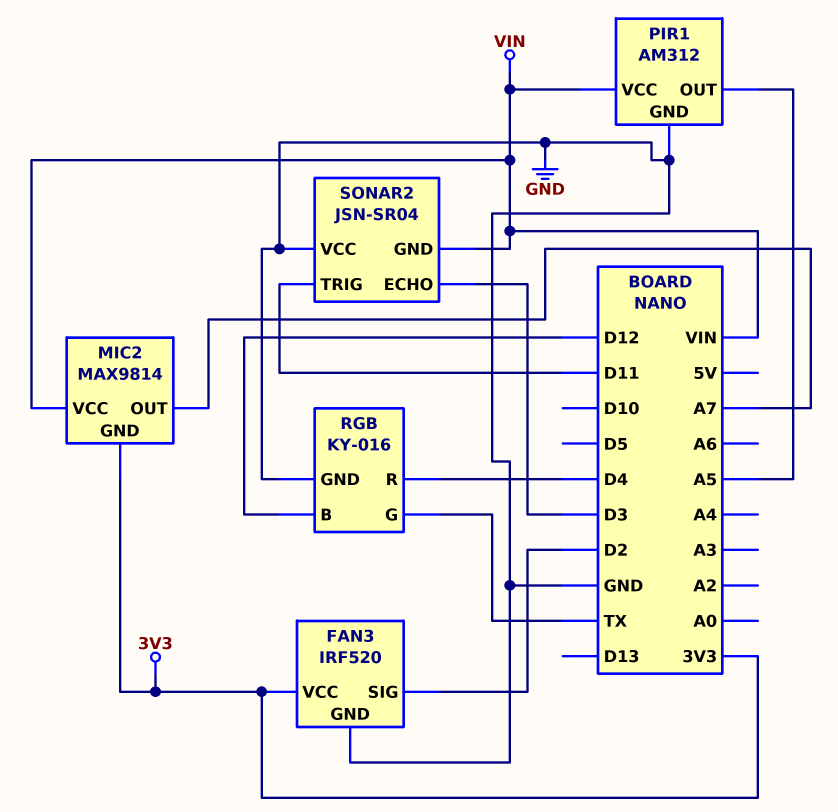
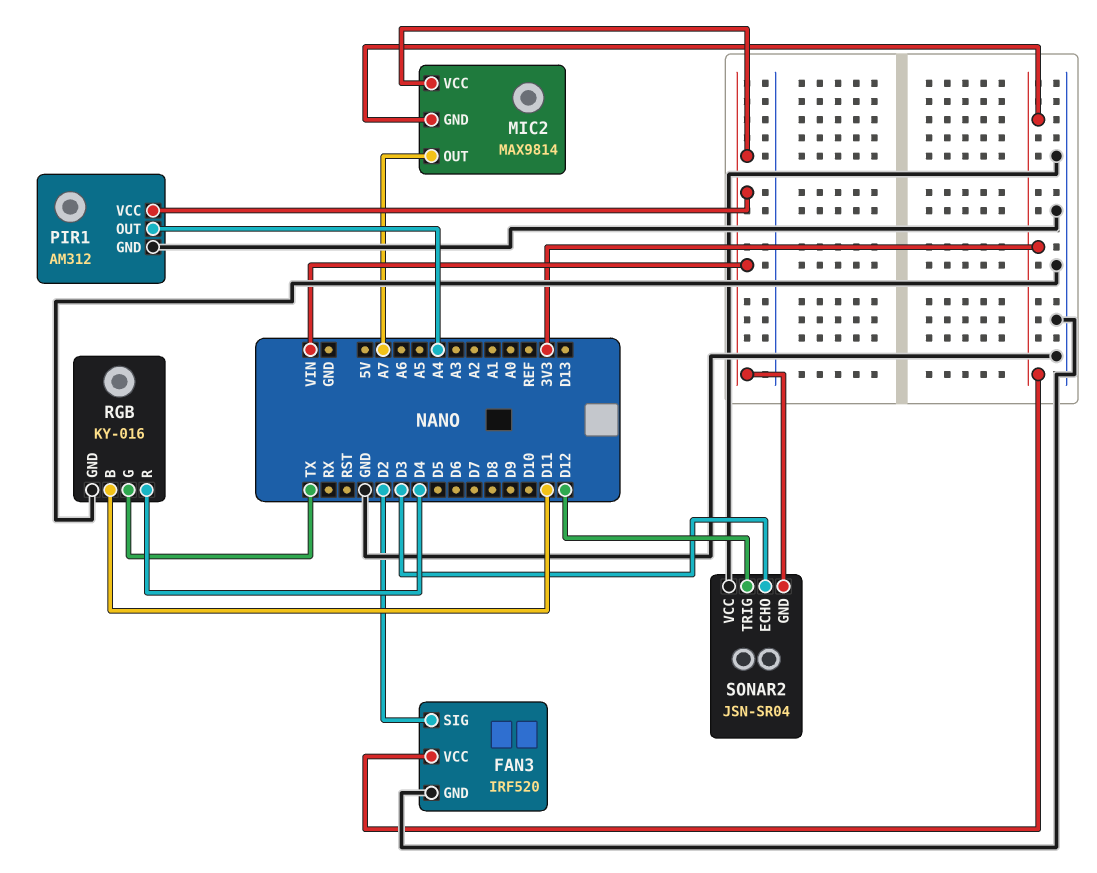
PIR1 pin OUT: A5 -> A4
RGB pin B: D12 -> D11
SONAR2 pin TRIG: D11 -> D12

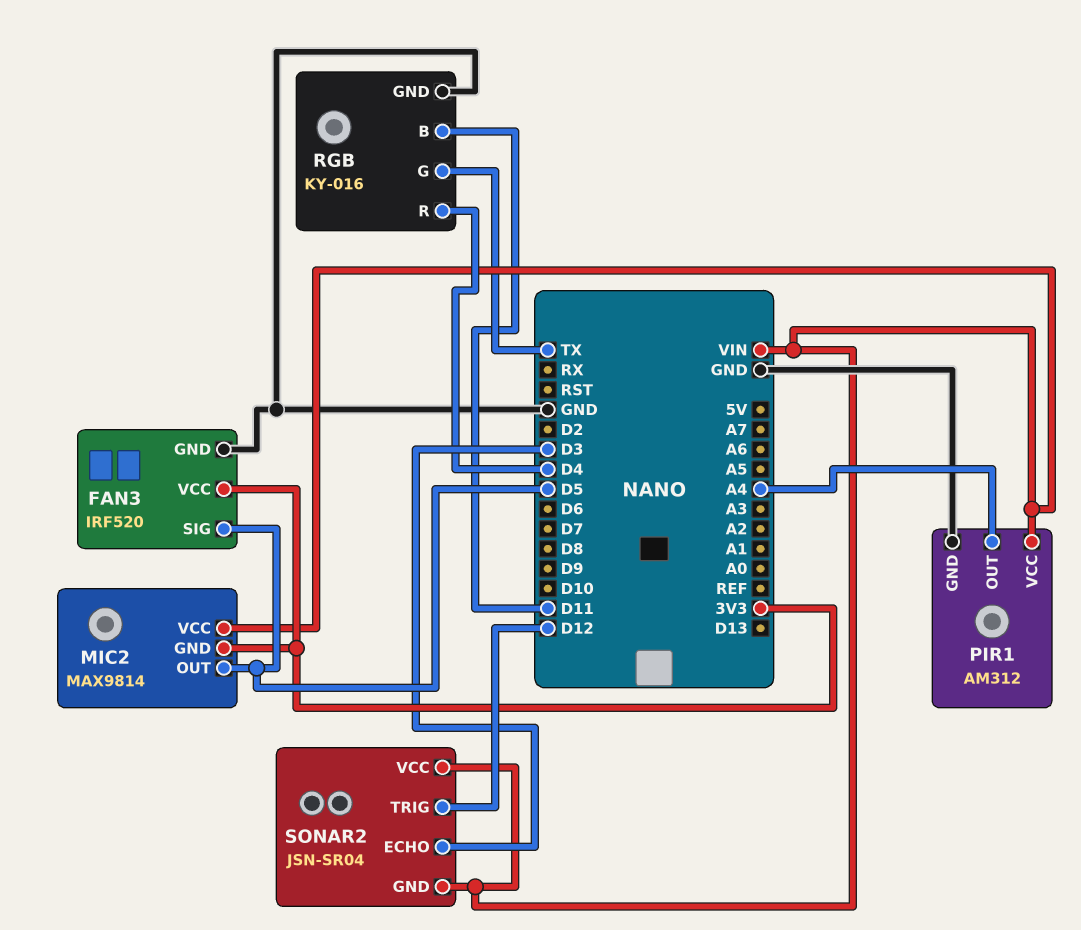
FAN3 pin SIG: D2 -> D5
MIC2 pin OUT: A7 -> D5
SONAR2 pin VCC: GND -> VIN

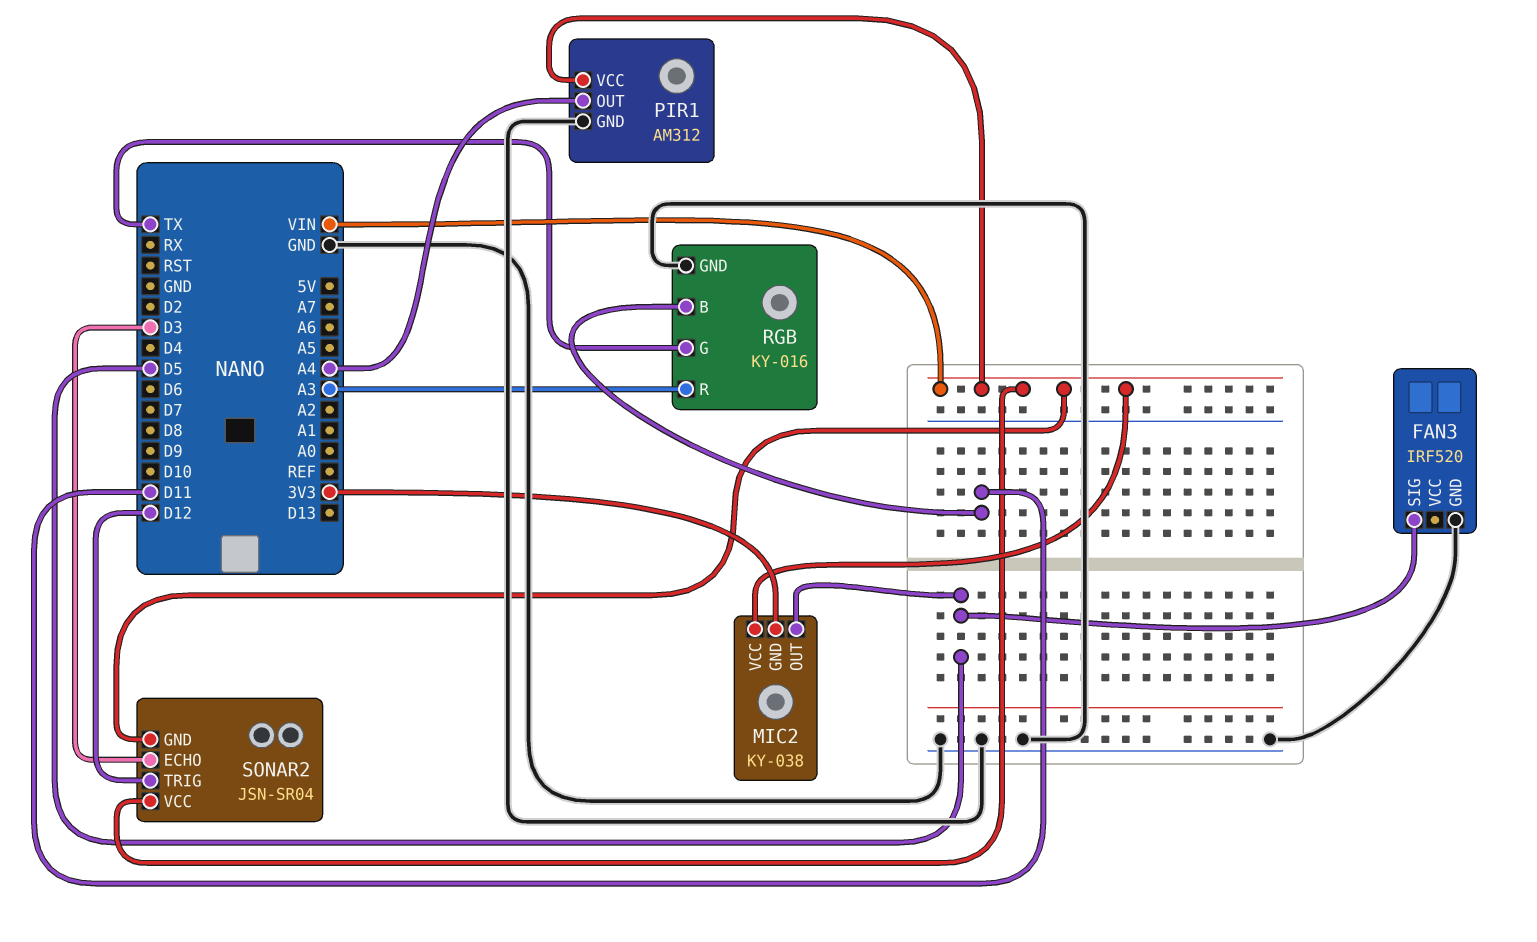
FAN3 pin VCC: 3V3 -> none
MIC2: MAX9814 -> KY-038
RGB pin R: D4 -> A3

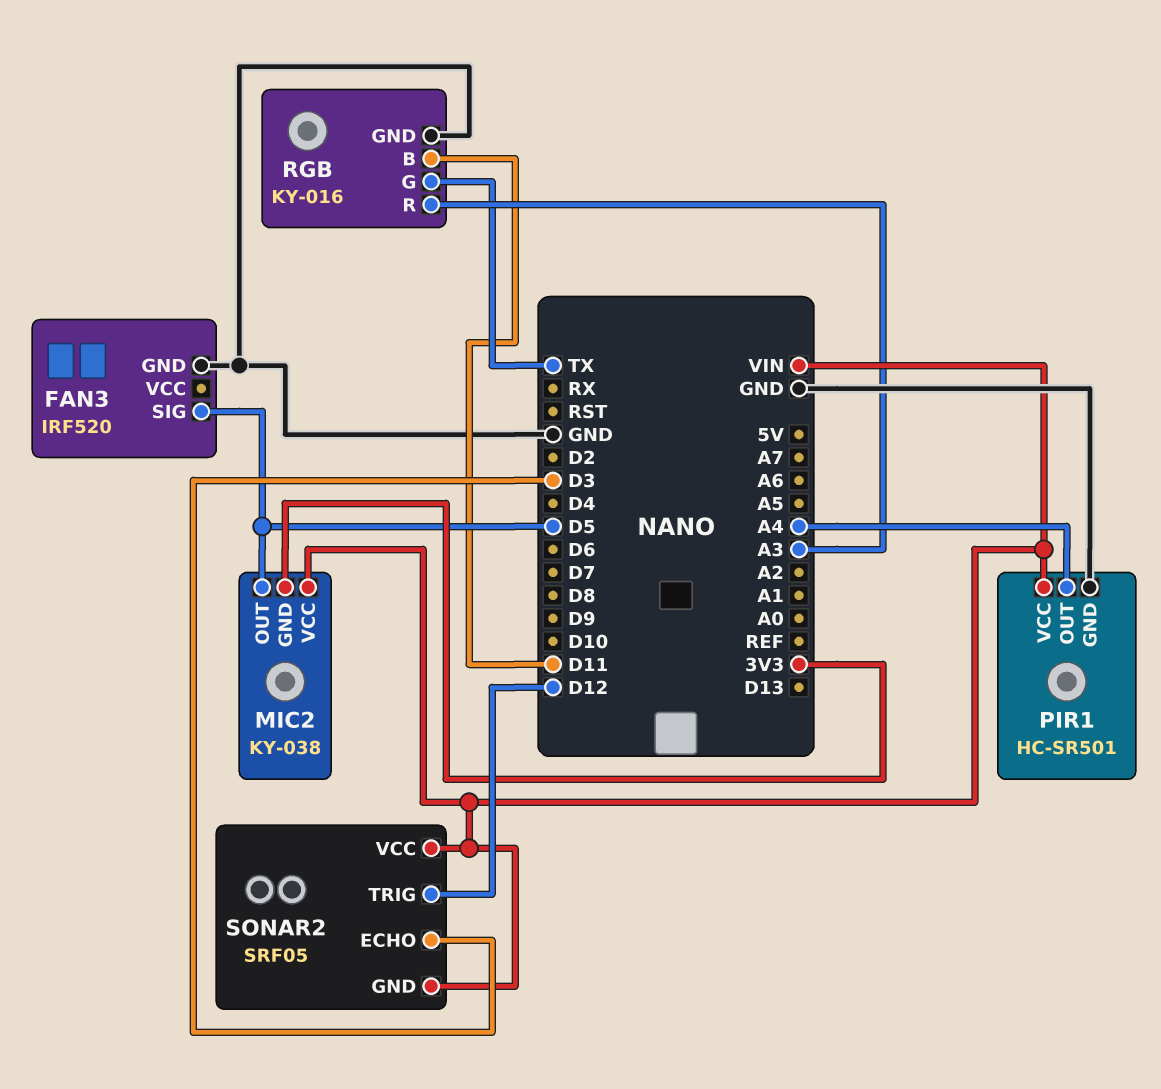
PIR1: AM312 -> HC-SR501
SONAR2: JSN-SR04 -> SRF05

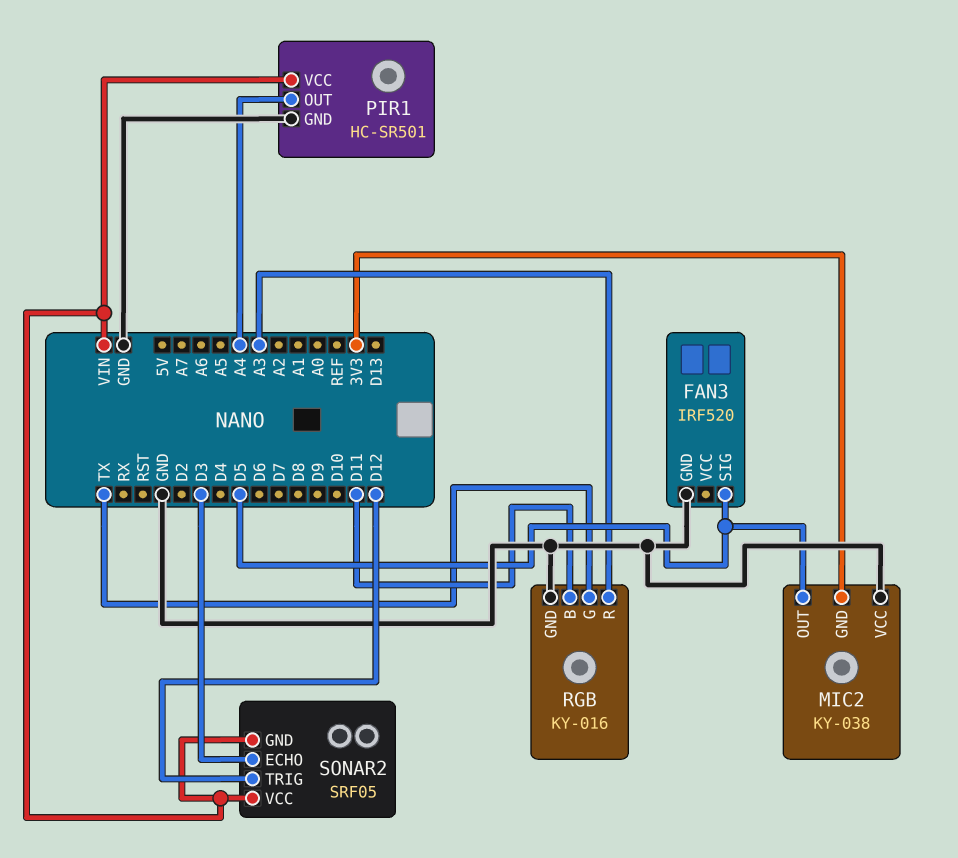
MIC2 pin VCC: VIN -> GND

